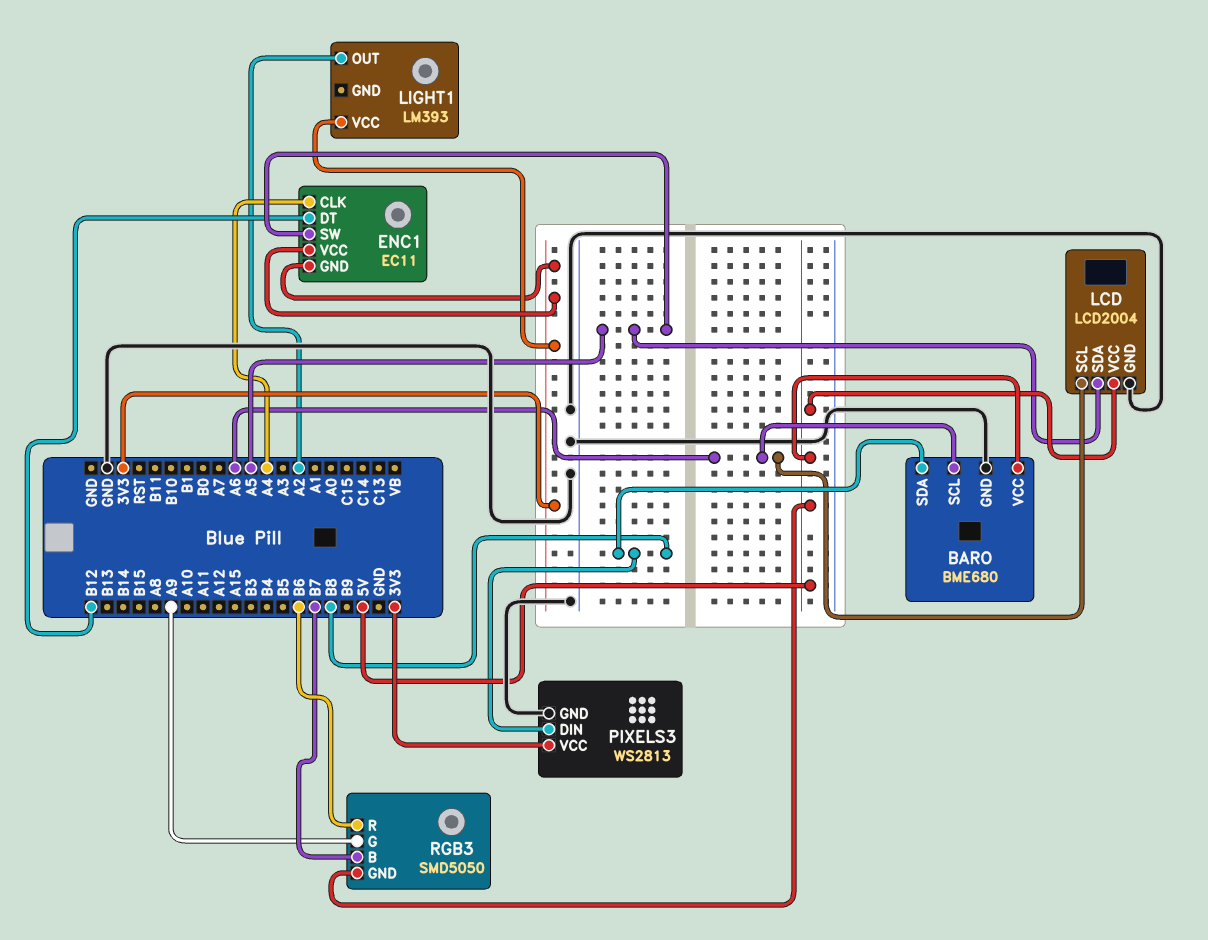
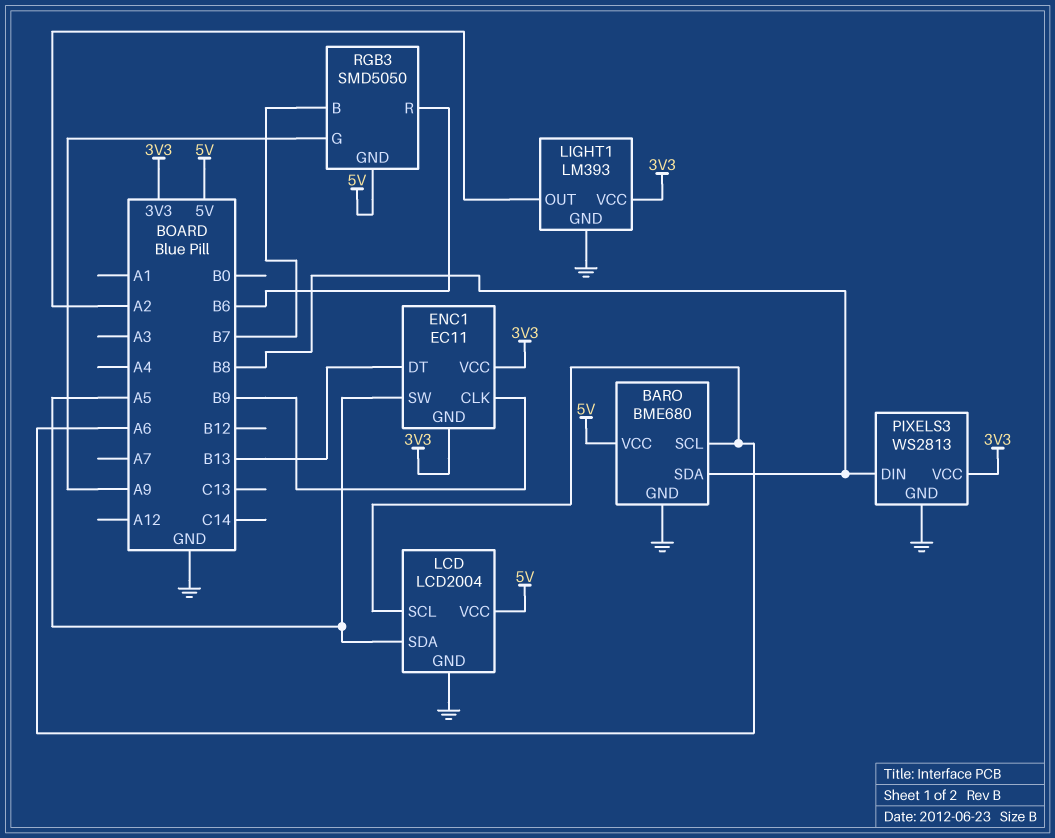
ENC1 pin CLK: A4 -> B9
ENC1 pin DT: B12 -> B13
LIGHT1 pin GND: none -> GND

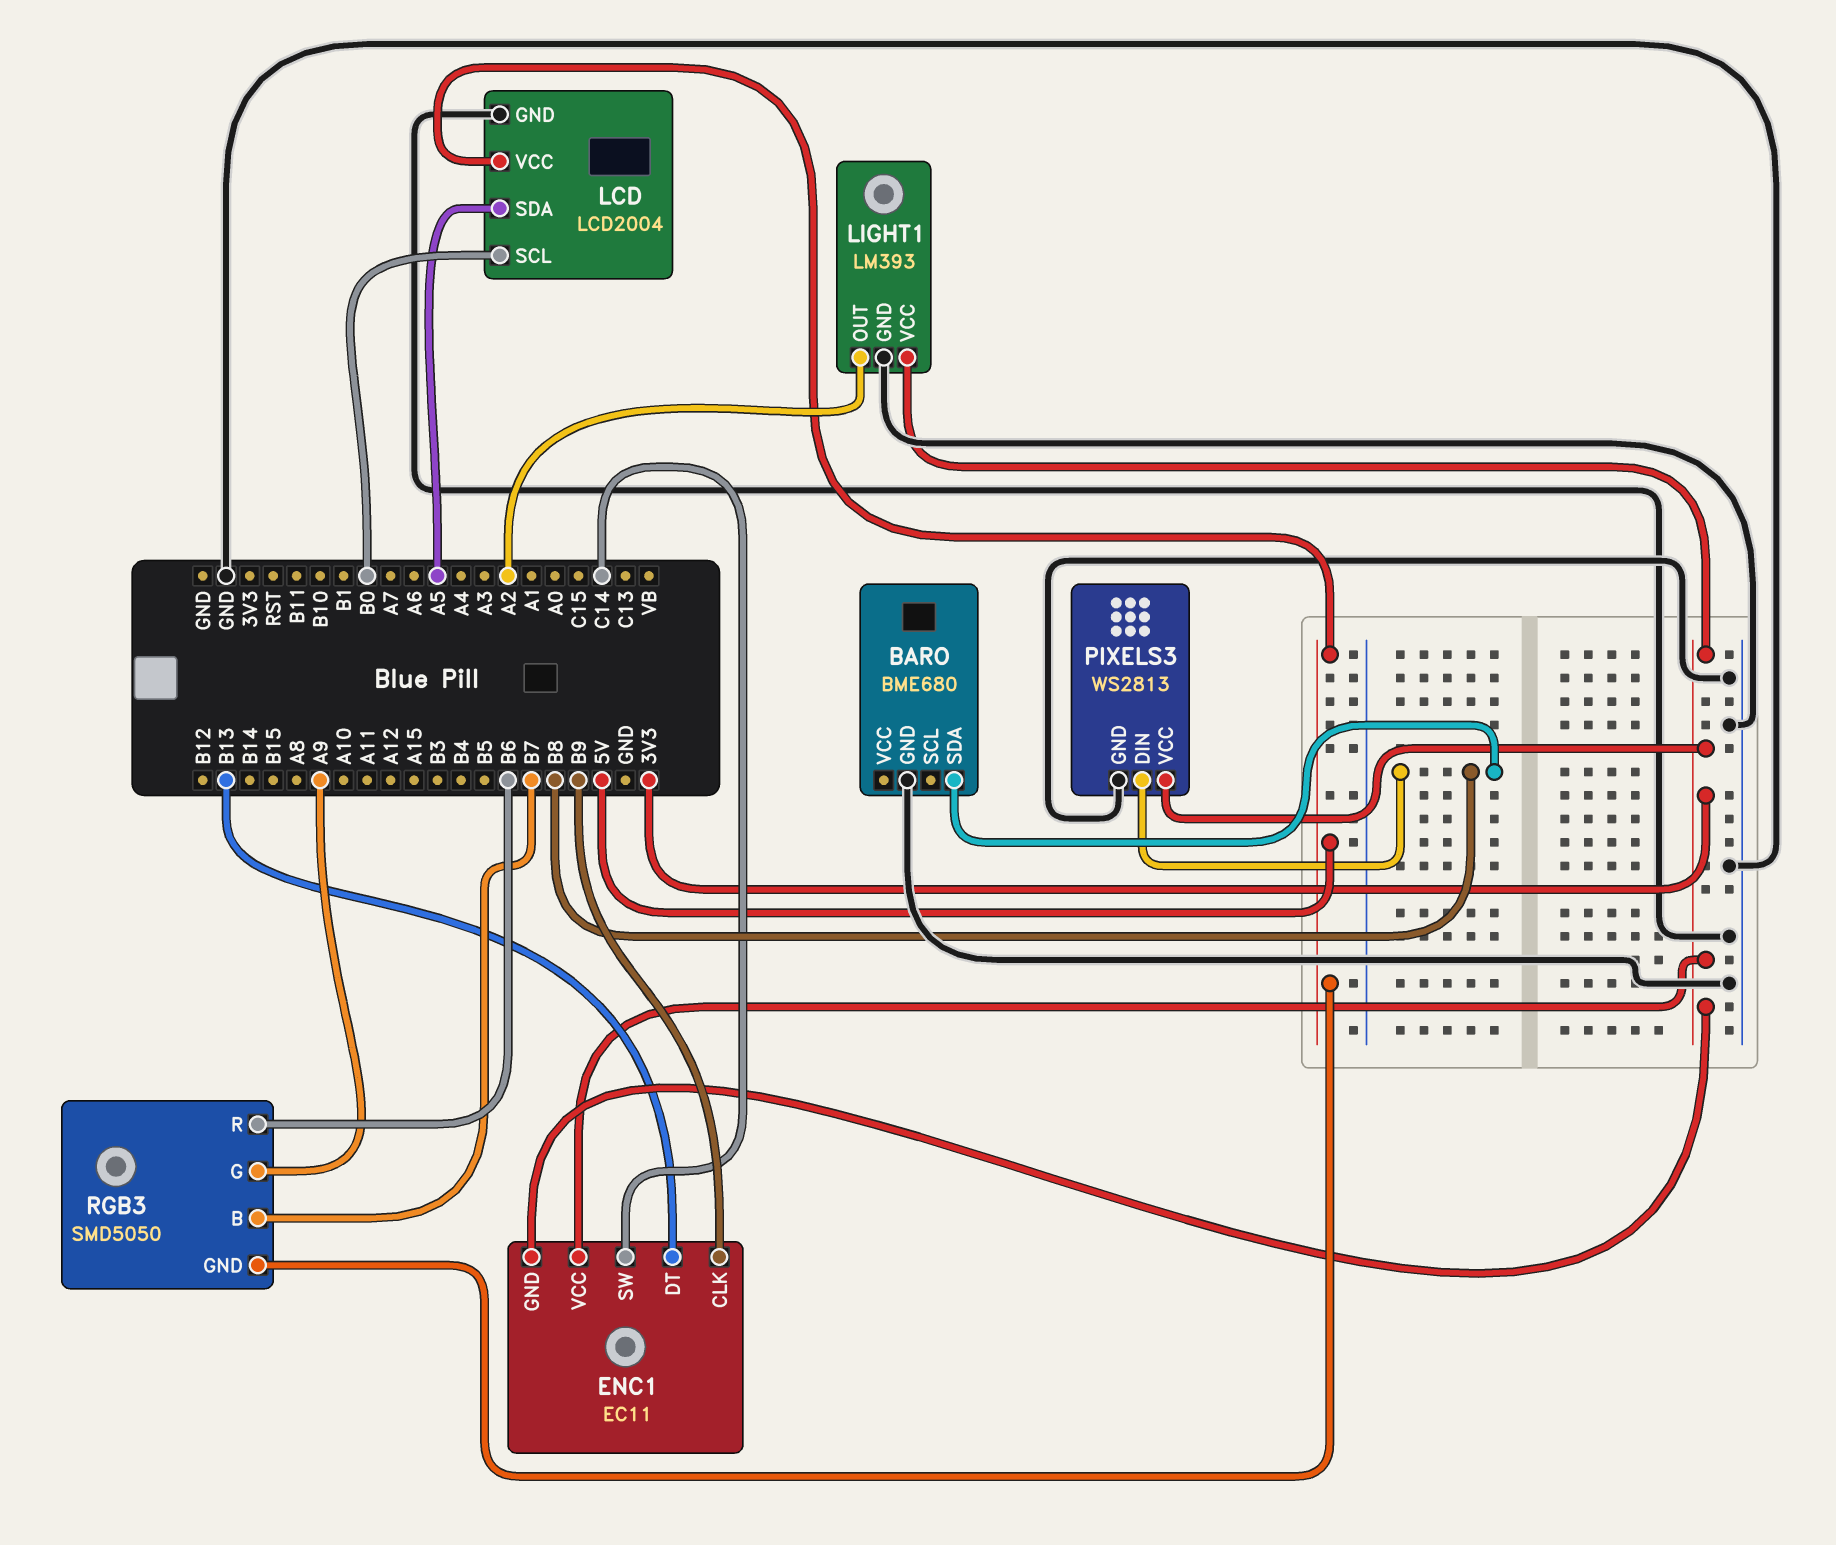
BARO pin SCL: A6 -> none
BARO pin VCC: 5V -> none
ENC1 pin SW: A5 -> C14
LCD pin SCL: A6 -> B0

